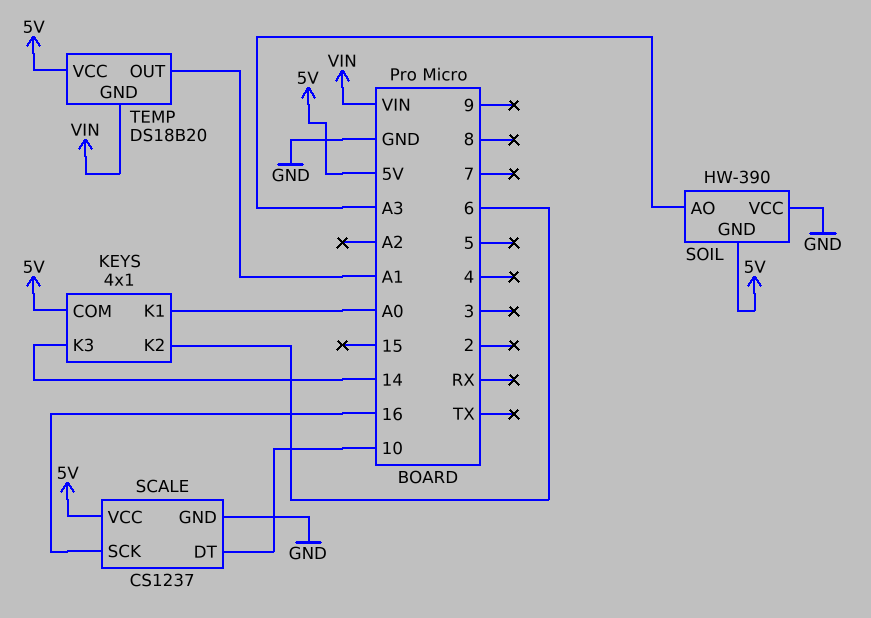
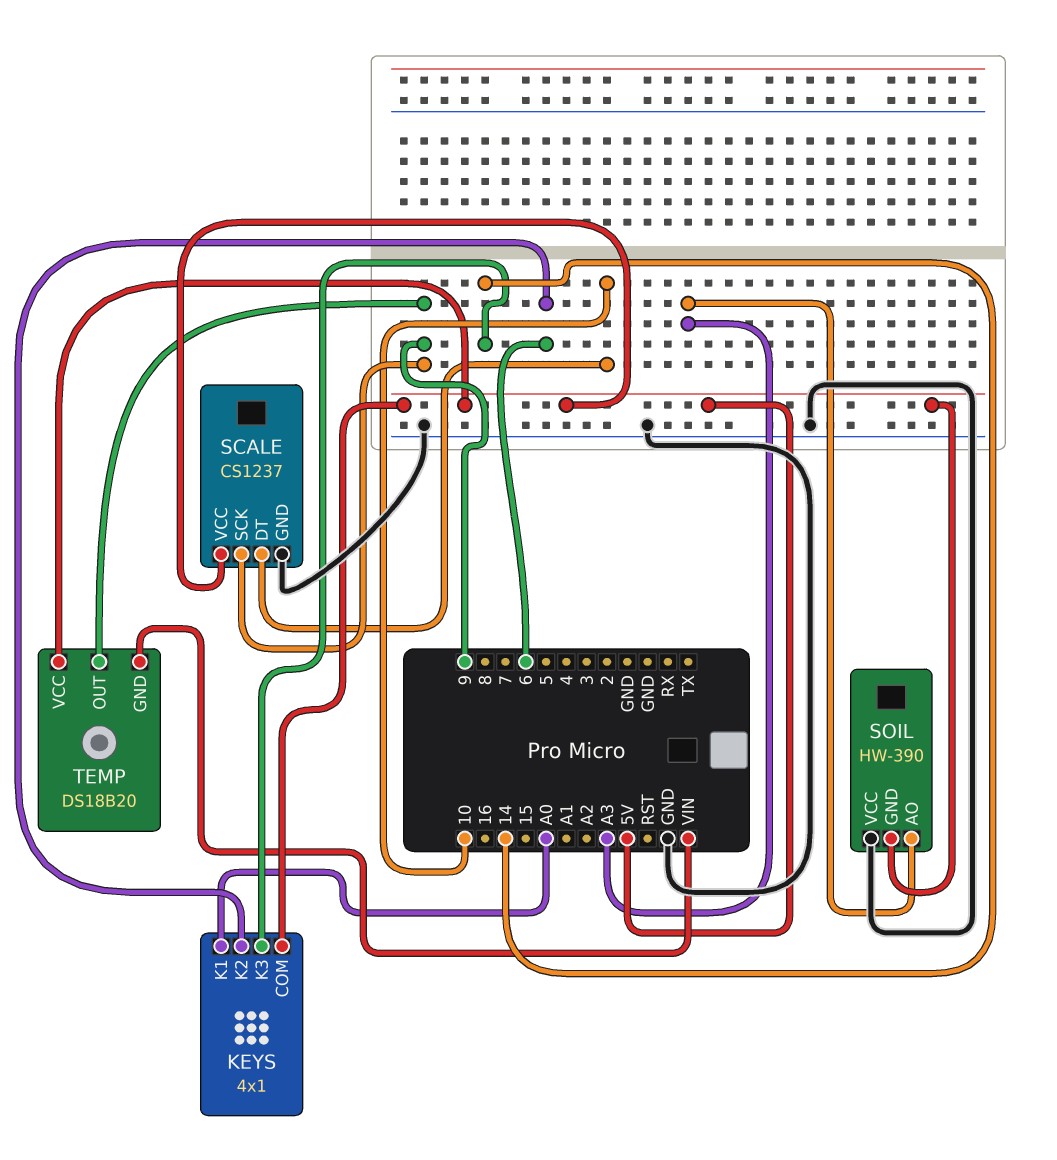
SCALE pin SCK: 16 -> 9
TEMP pin OUT: A1 -> 9

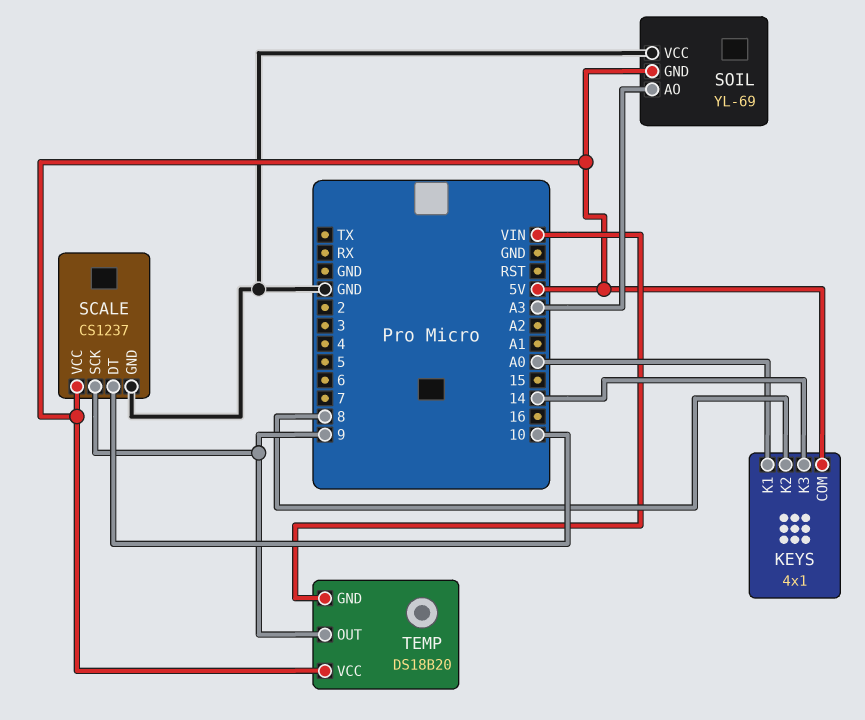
KEYS pin K2: 6 -> 8
SOIL: HW-390 -> YL-69

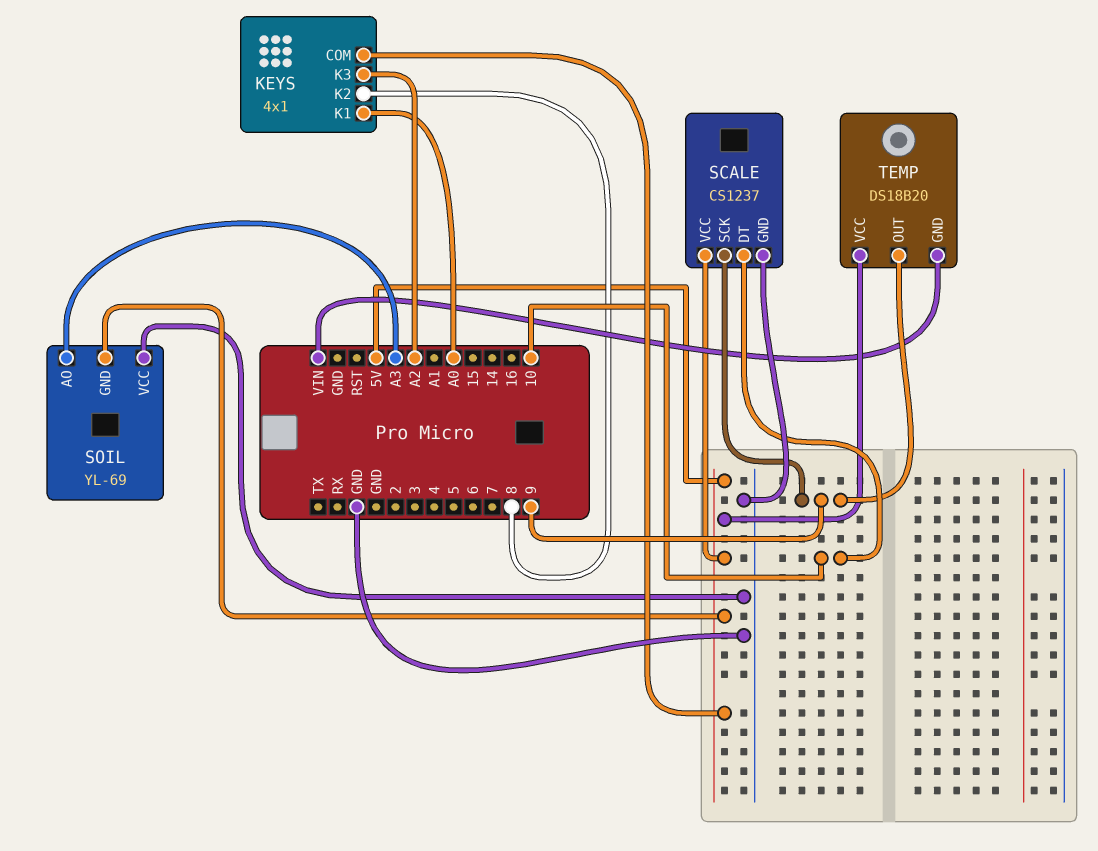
KEYS pin K3: 14 -> A2

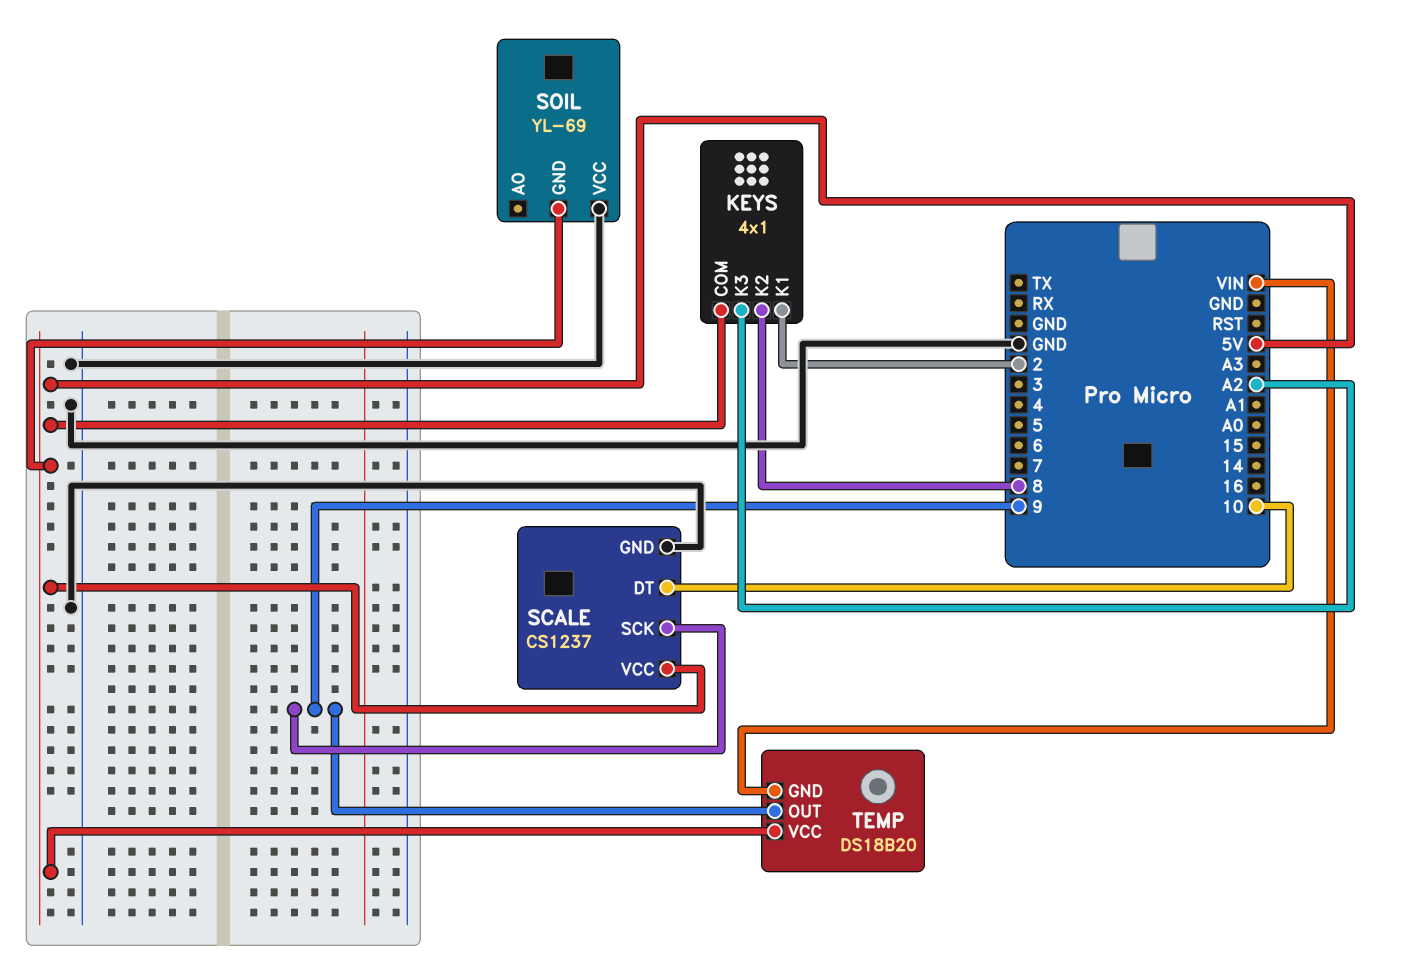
KEYS pin K1: A0 -> 2
SOIL pin AO: A3 -> none

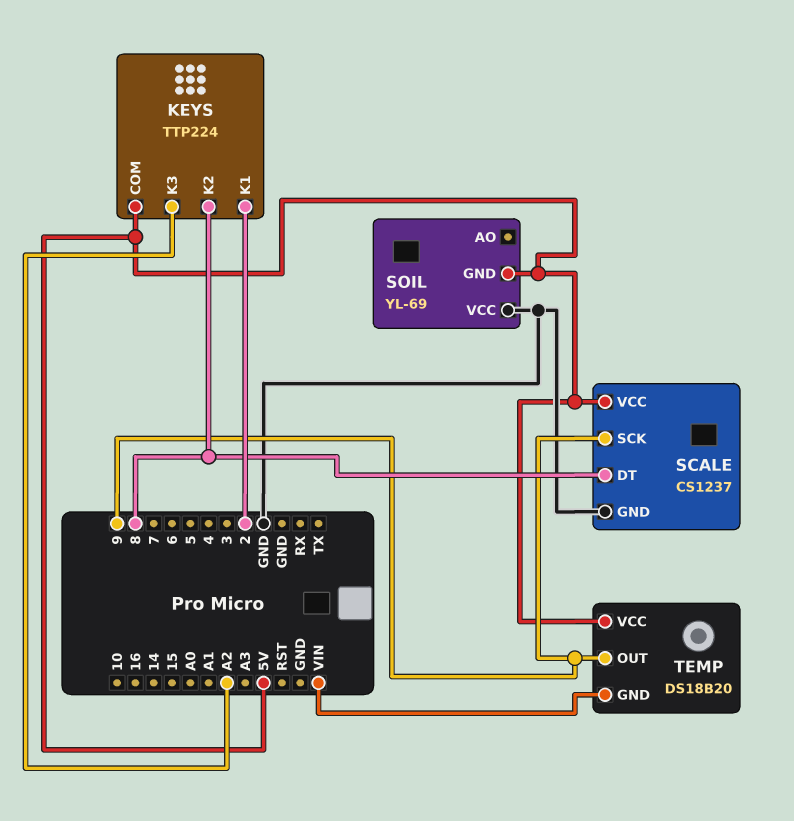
KEYS: 4x1 -> TTP224
SCALE pin DT: 10 -> 8

